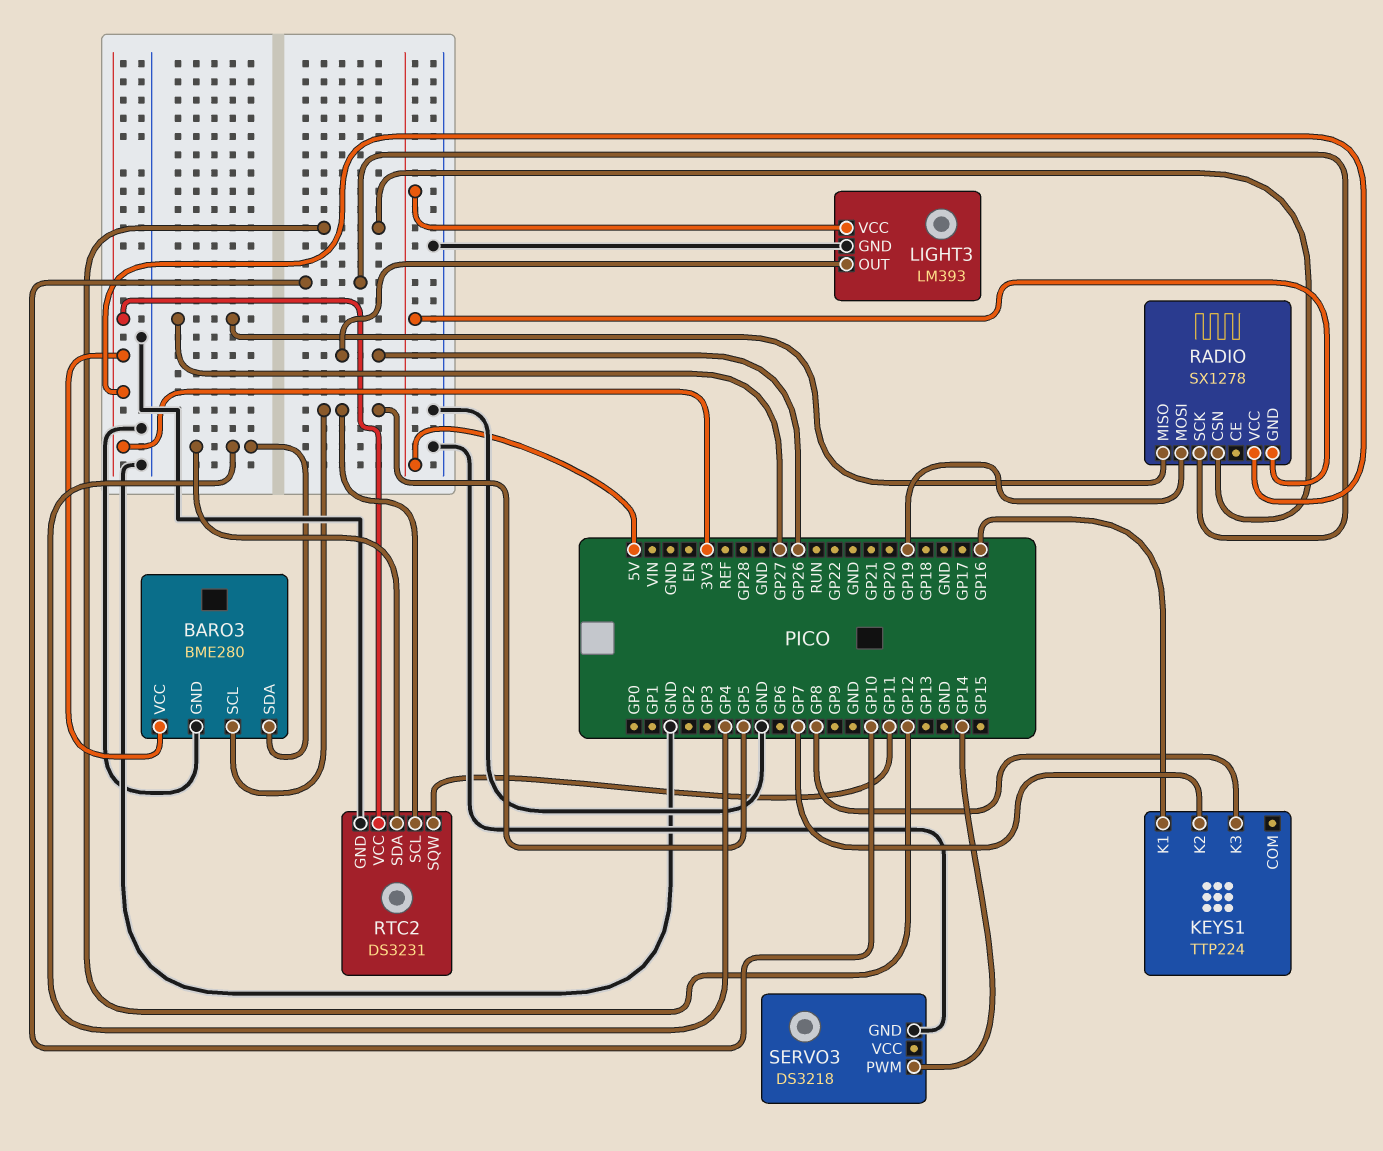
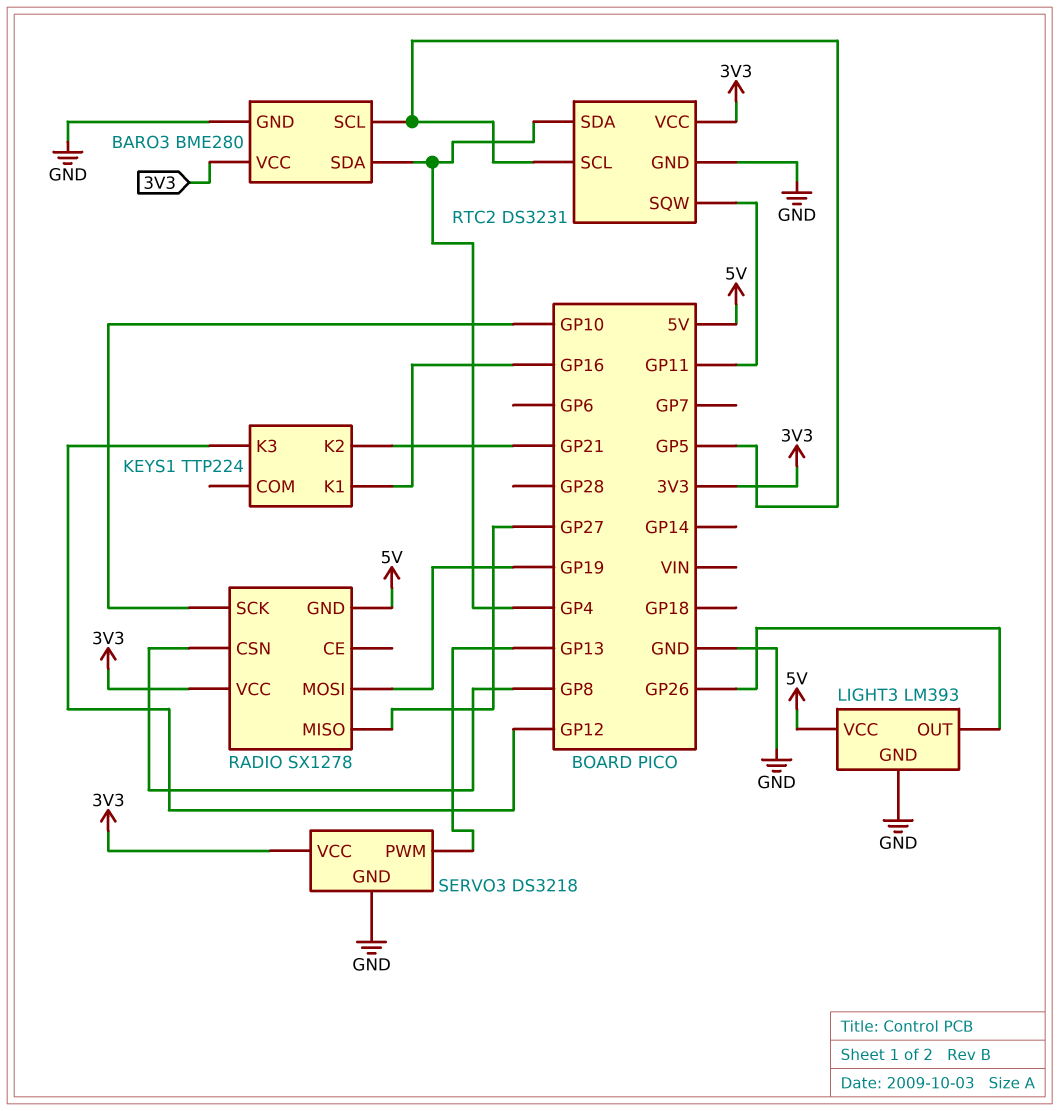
KEYS1 pin K2: GP7 -> GP21
KEYS1 pin K3: GP8 -> GP12
RADIO pin CSN: GP12 -> GP8
SERVO3 pin PWM: GP14 -> GP13
SERVO3 pin VCC: none -> 3V3

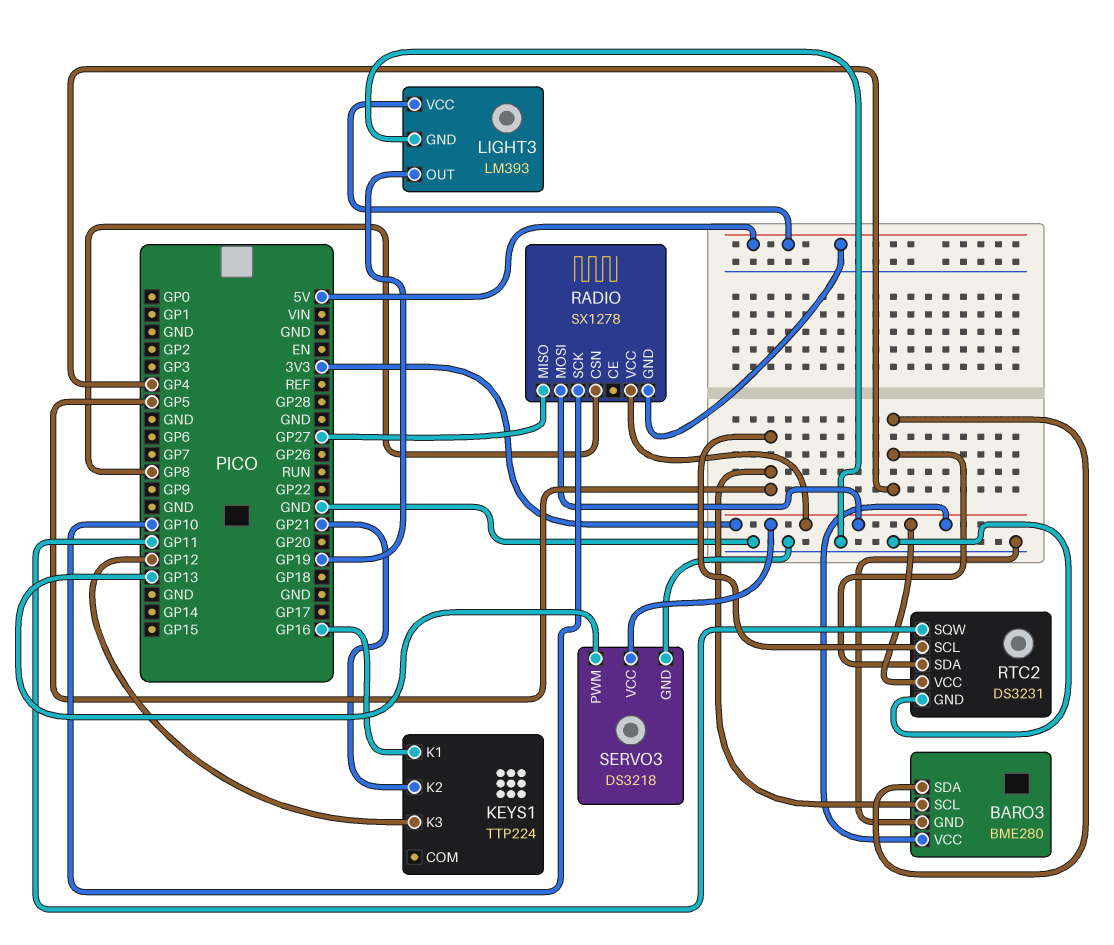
LIGHT3 pin OUT: GP26 -> GP19
RADIO pin MOSI: GP19 -> 3V3

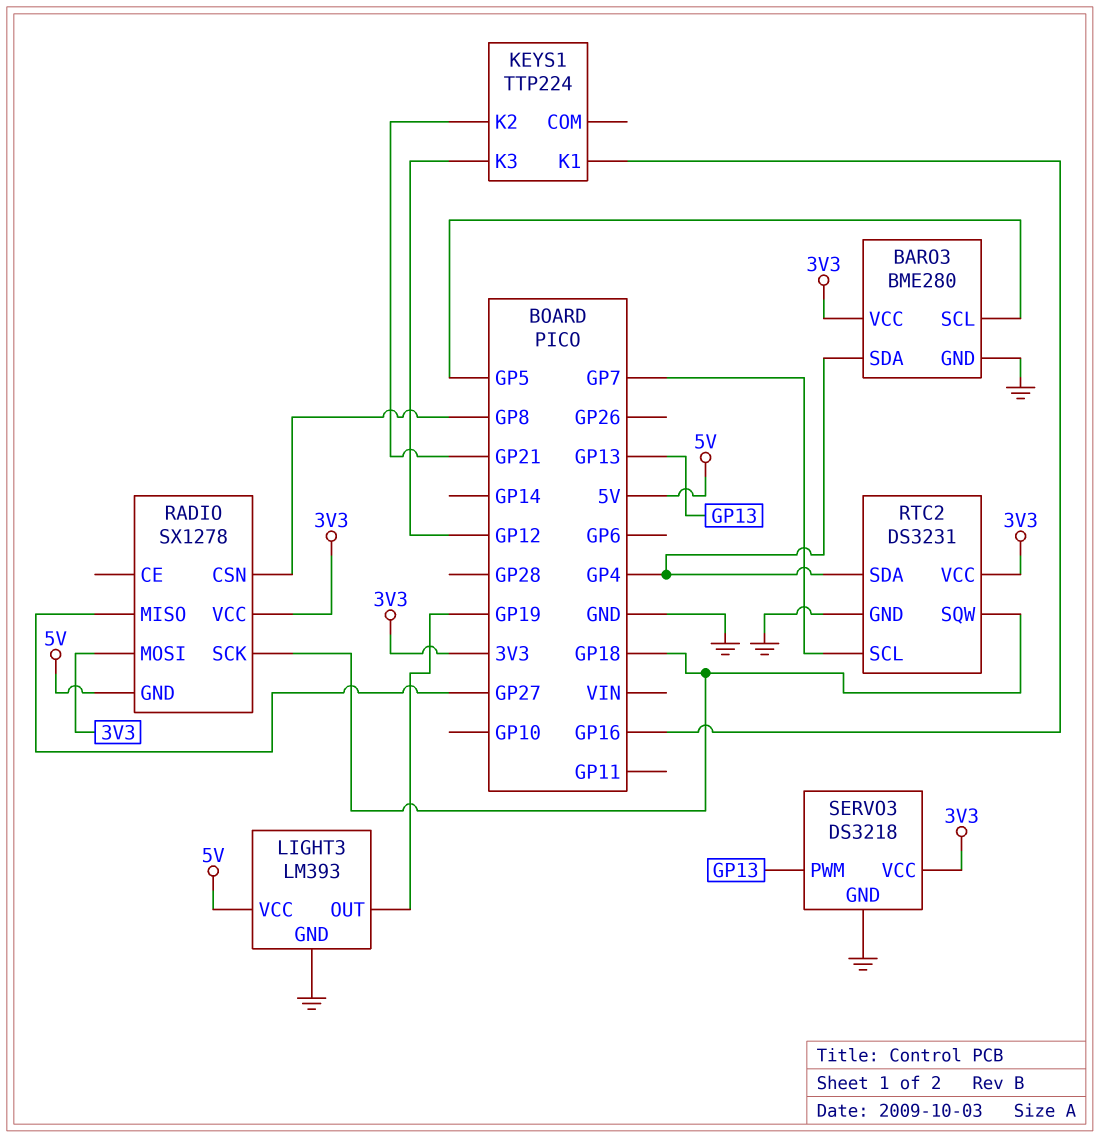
RADIO pin SCK: GP10 -> GP18
RTC2 pin SCL: GP5 -> GP7
RTC2 pin SQW: GP11 -> GP18

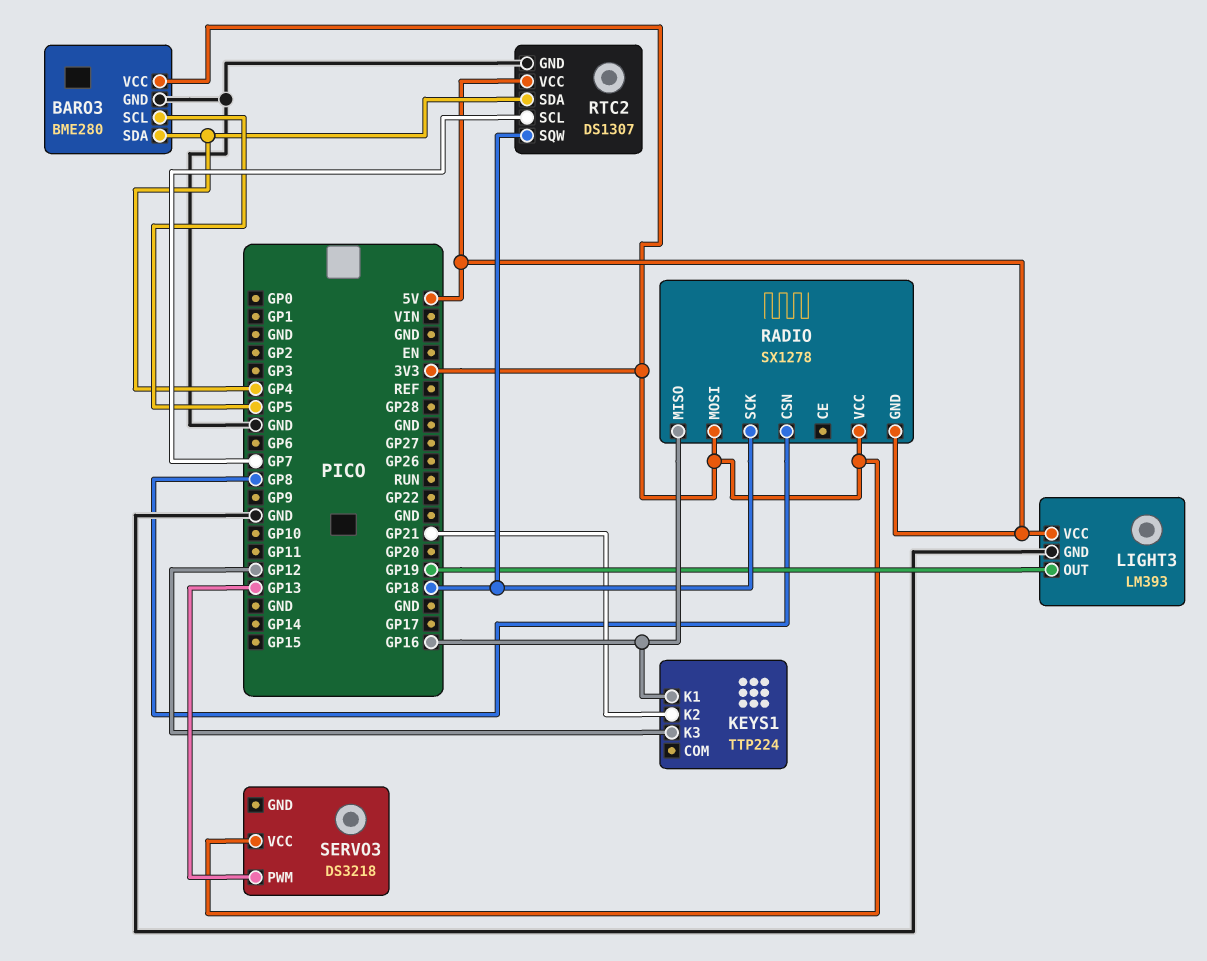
RADIO pin MISO: GP27 -> GP16
RTC2: DS3231 -> DS1307
RTC2 pin VCC: 3V3 -> 5V
SERVO3 pin GND: GND -> none

